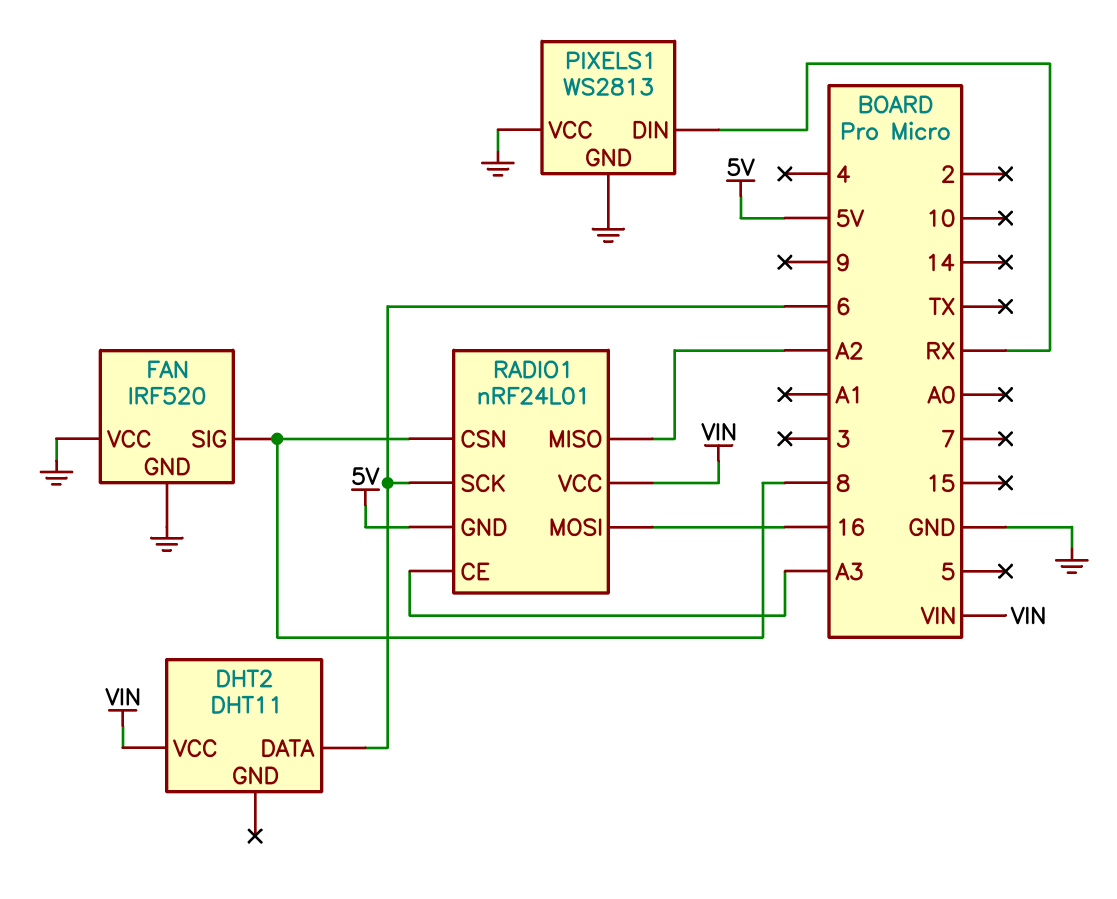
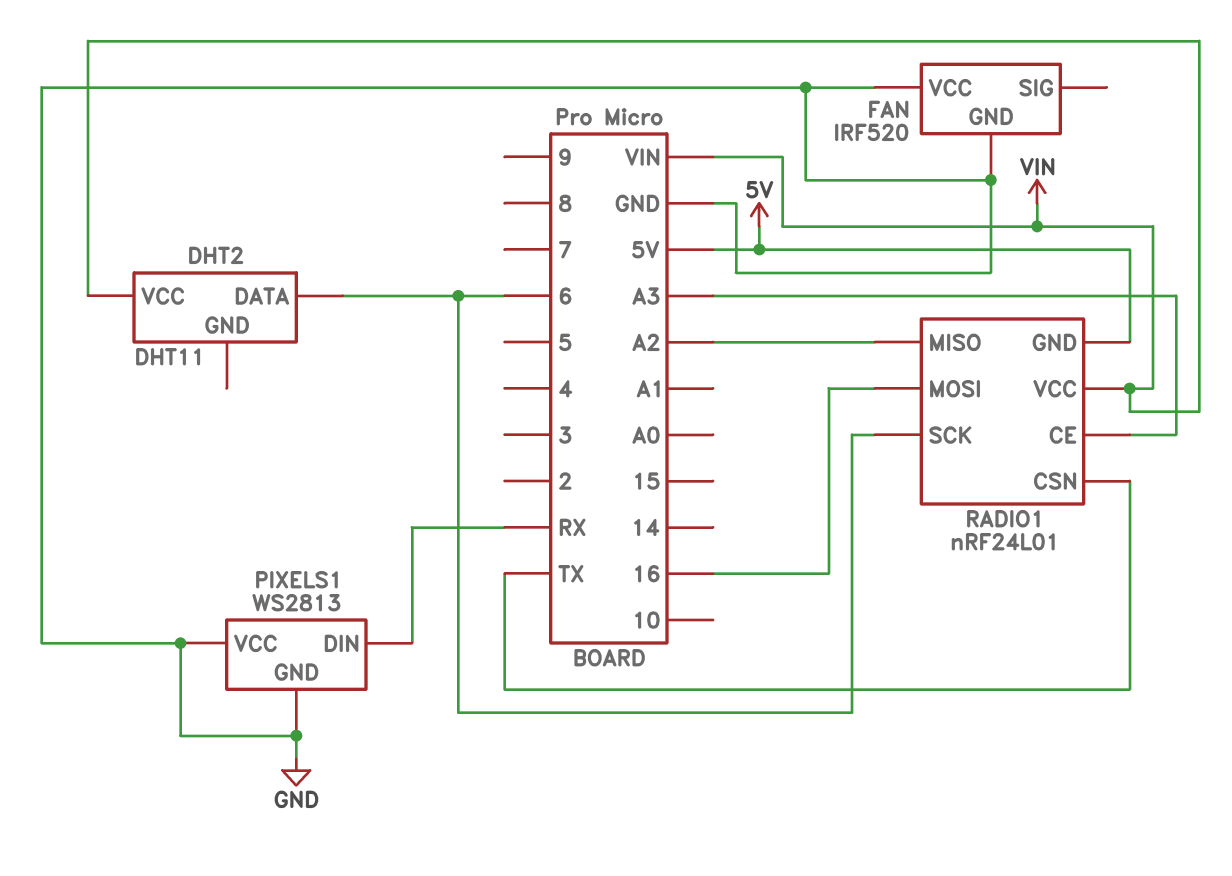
FAN pin SIG: 8 -> none
RADIO1 pin CSN: 8 -> TX

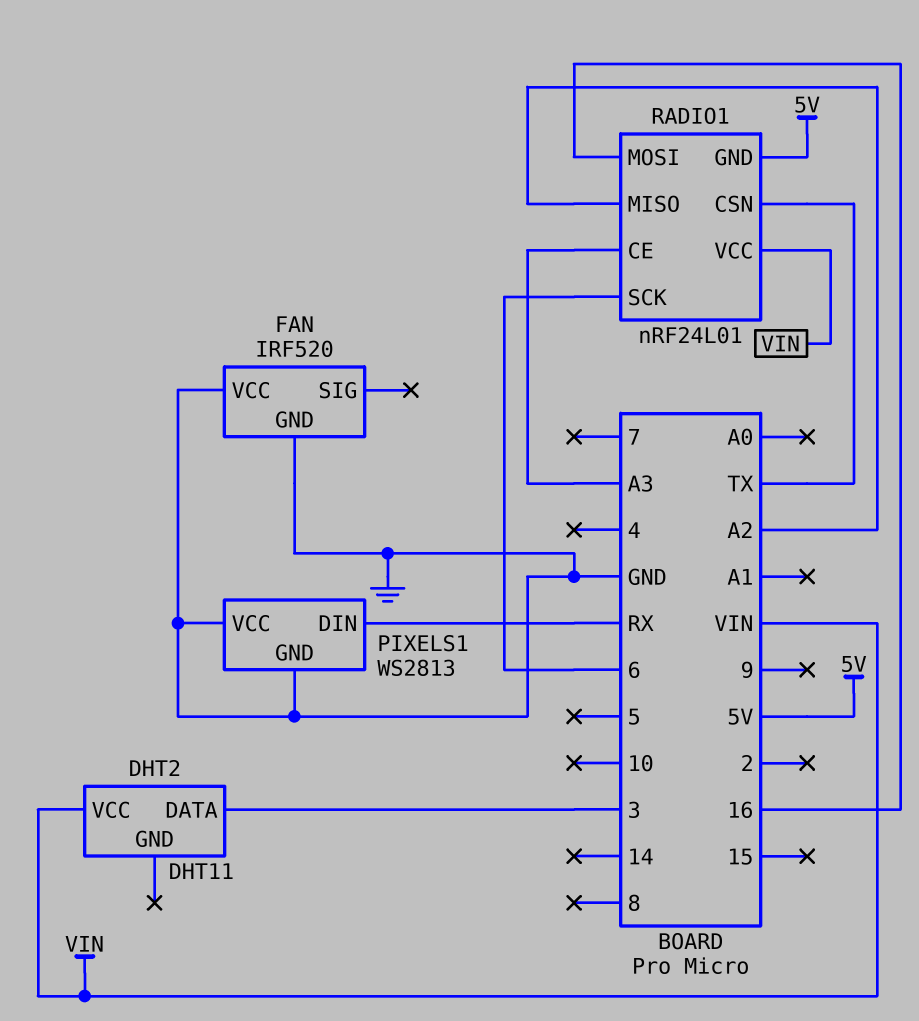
DHT2 pin DATA: 6 -> 3

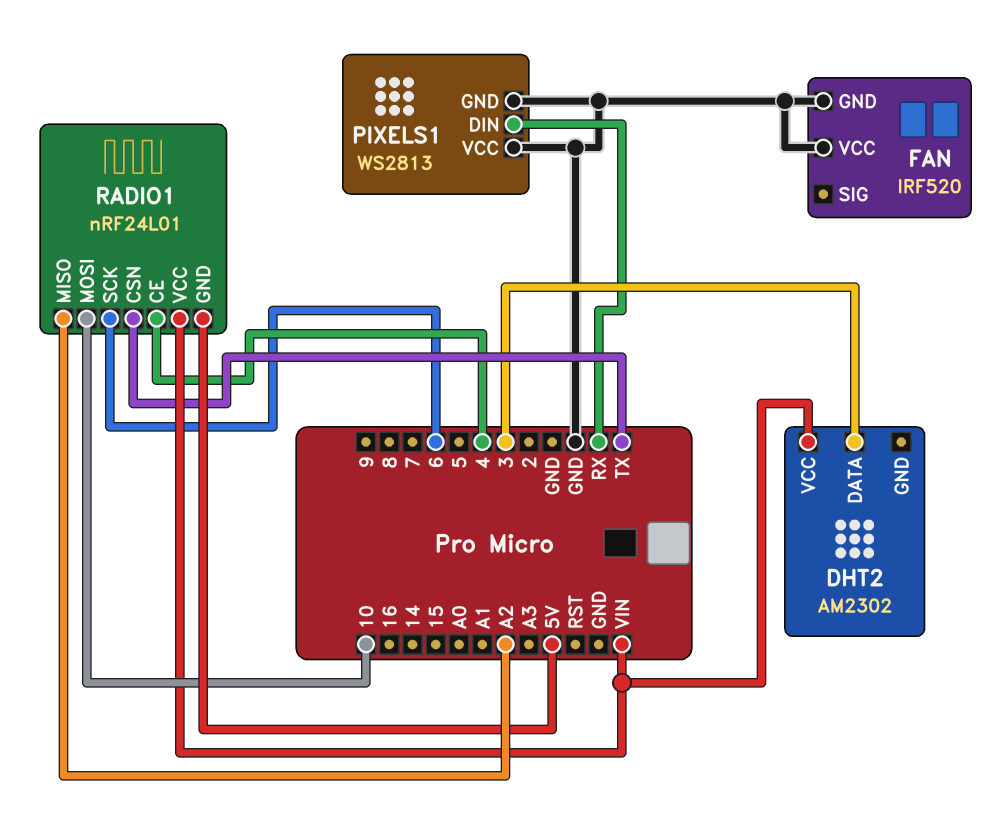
DHT2: DHT11 -> AM2302
RADIO1 pin CE: A3 -> 4
RADIO1 pin MOSI: 16 -> 10

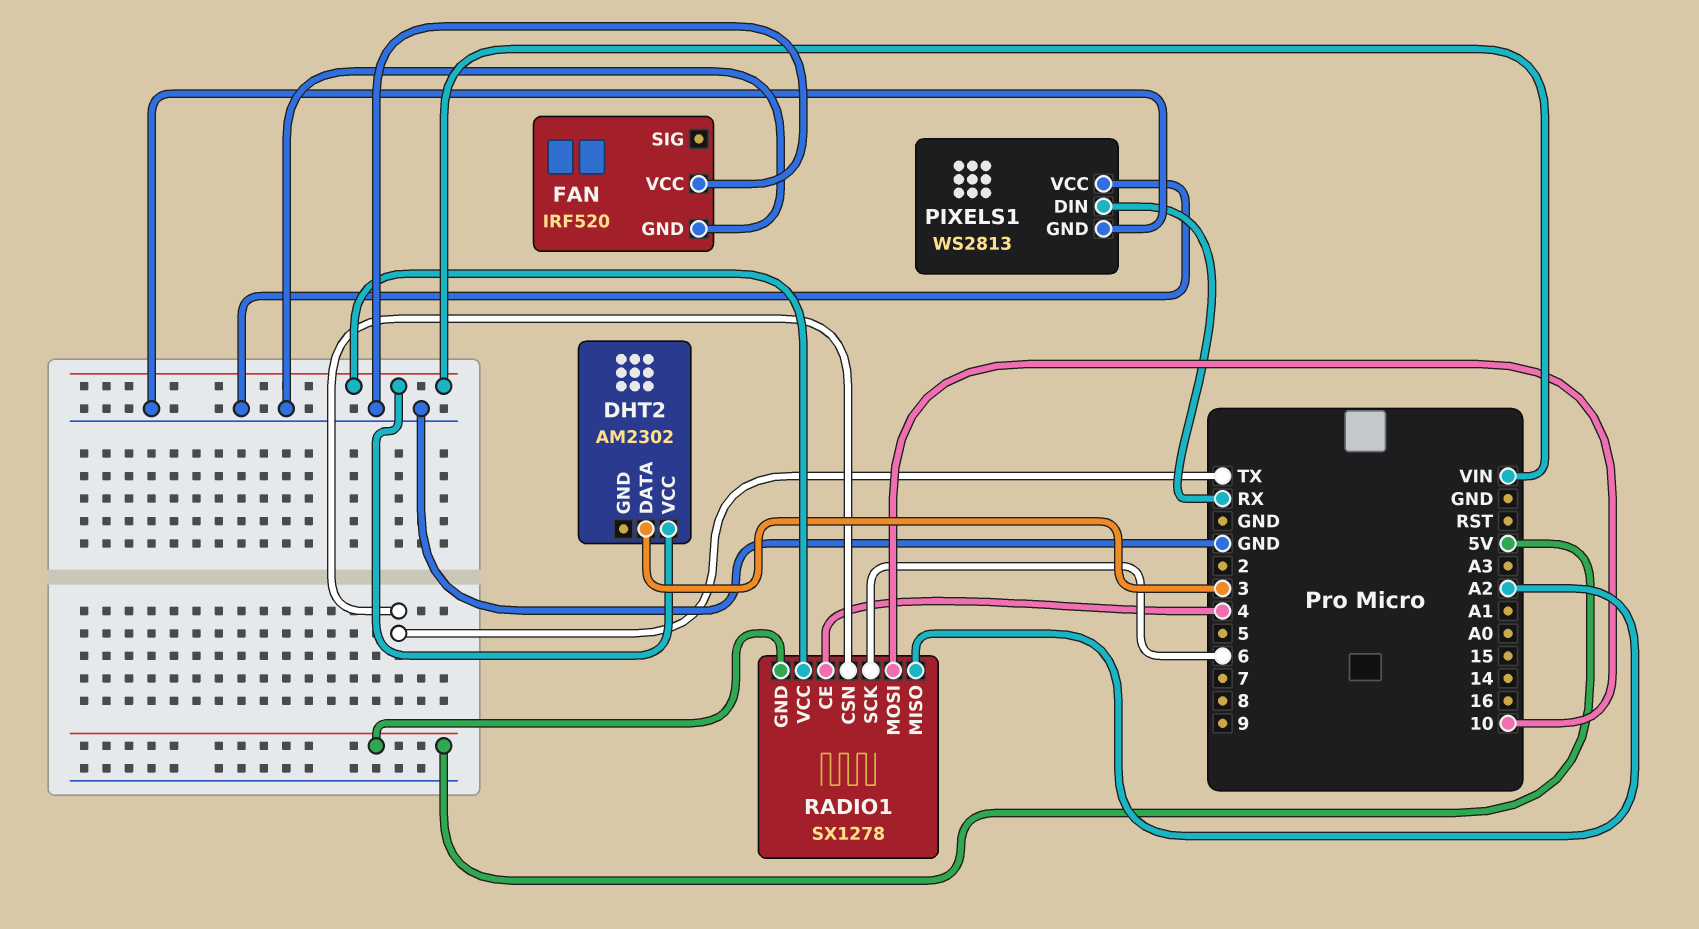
RADIO1: nRF24L01 -> SX1278

